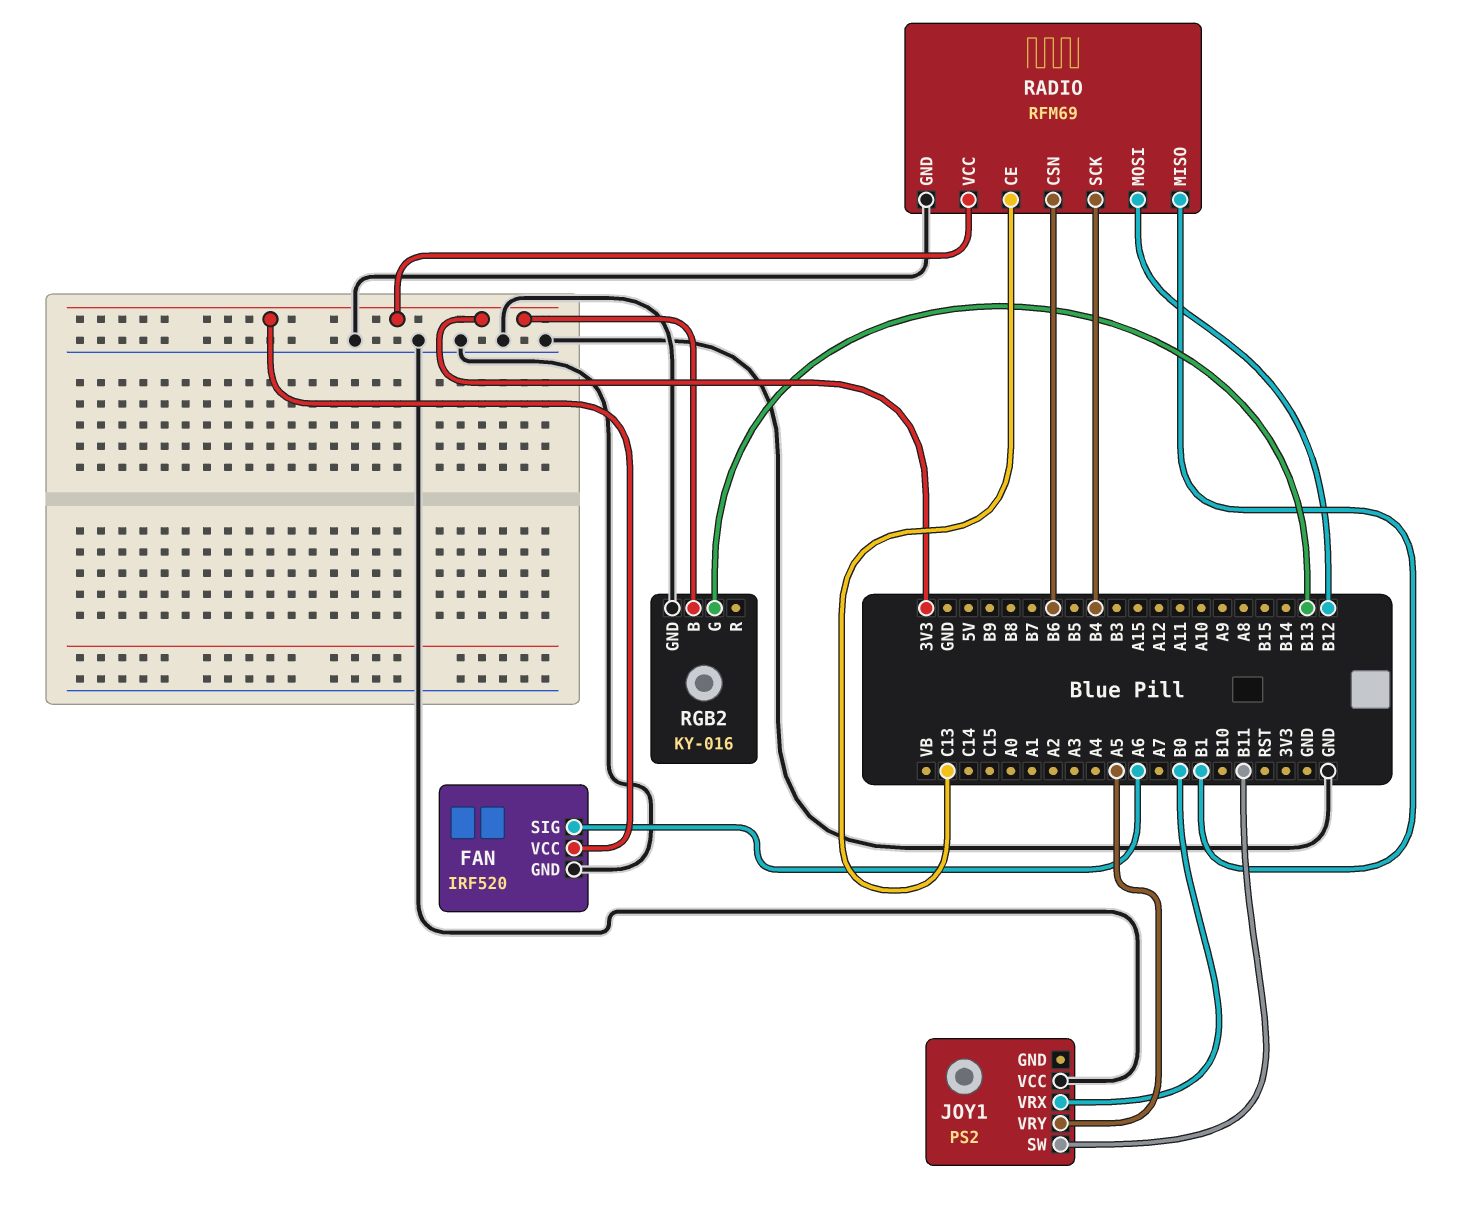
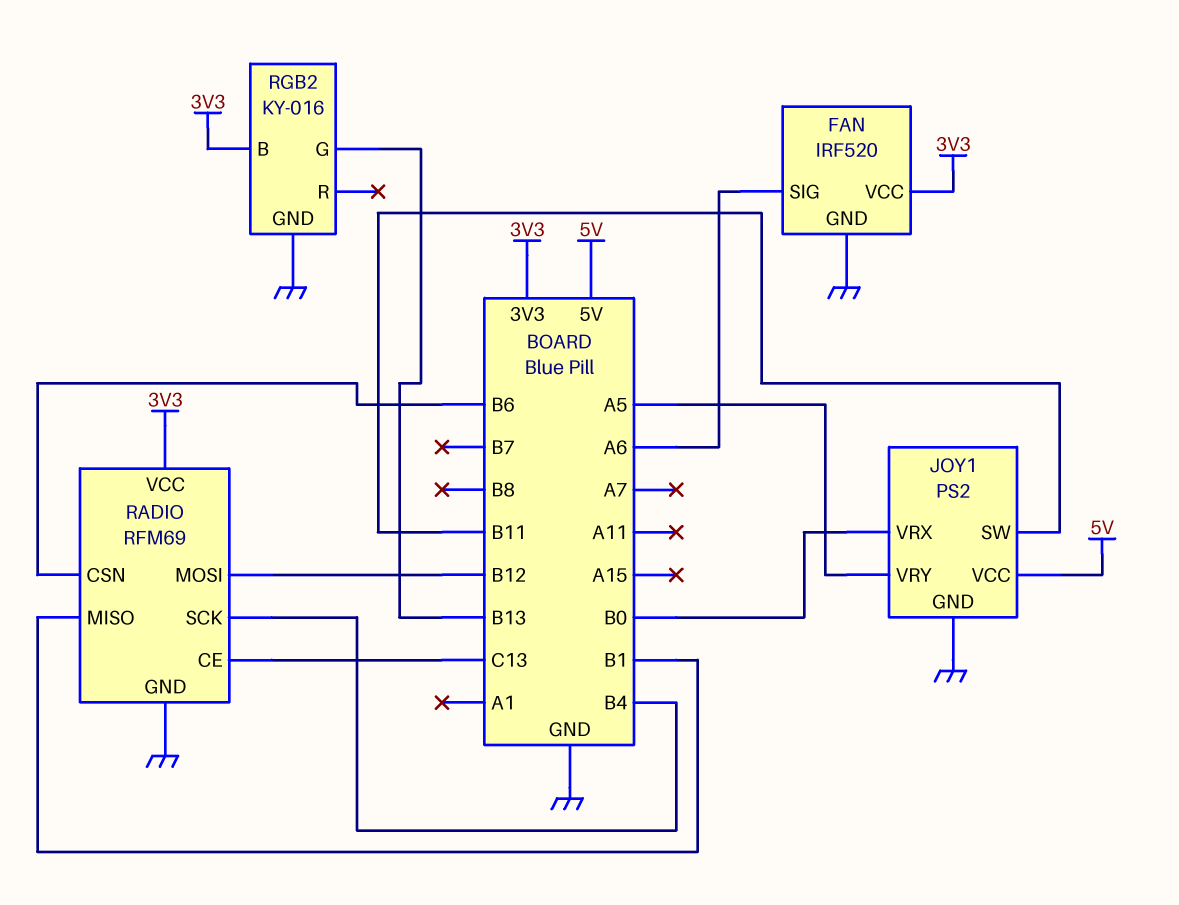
JOY1 pin GND: none -> GND
JOY1 pin VCC: GND -> 5V

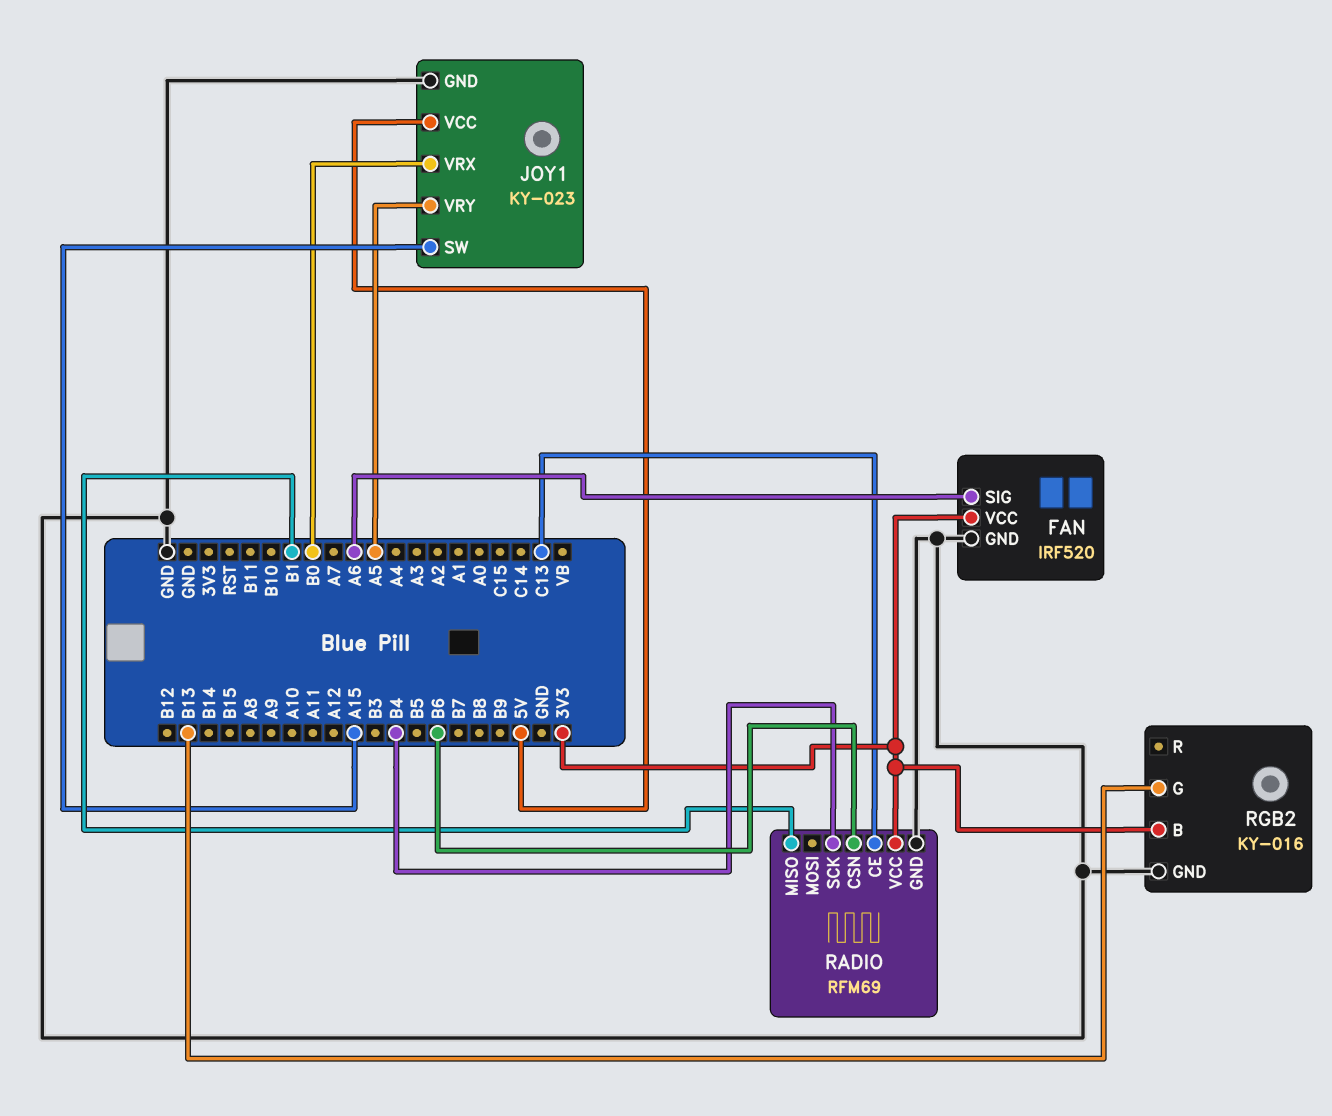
JOY1: PS2 -> KY-023
JOY1 pin SW: B11 -> A15
RADIO pin MOSI: B12 -> none

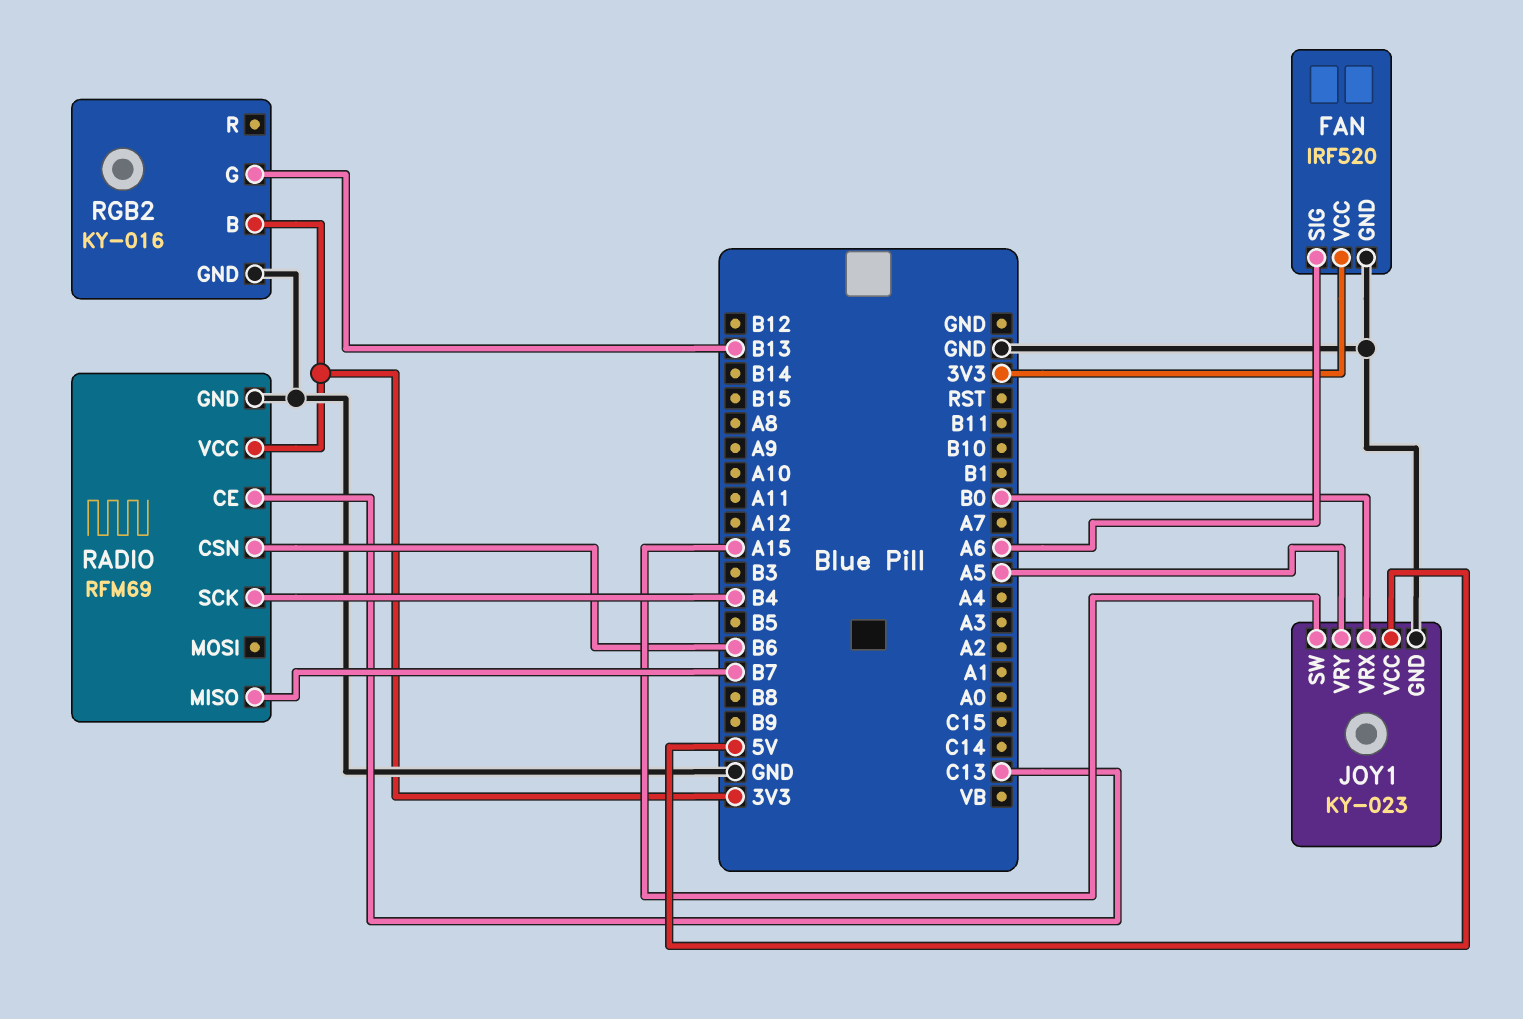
RADIO pin MISO: B1 -> B7

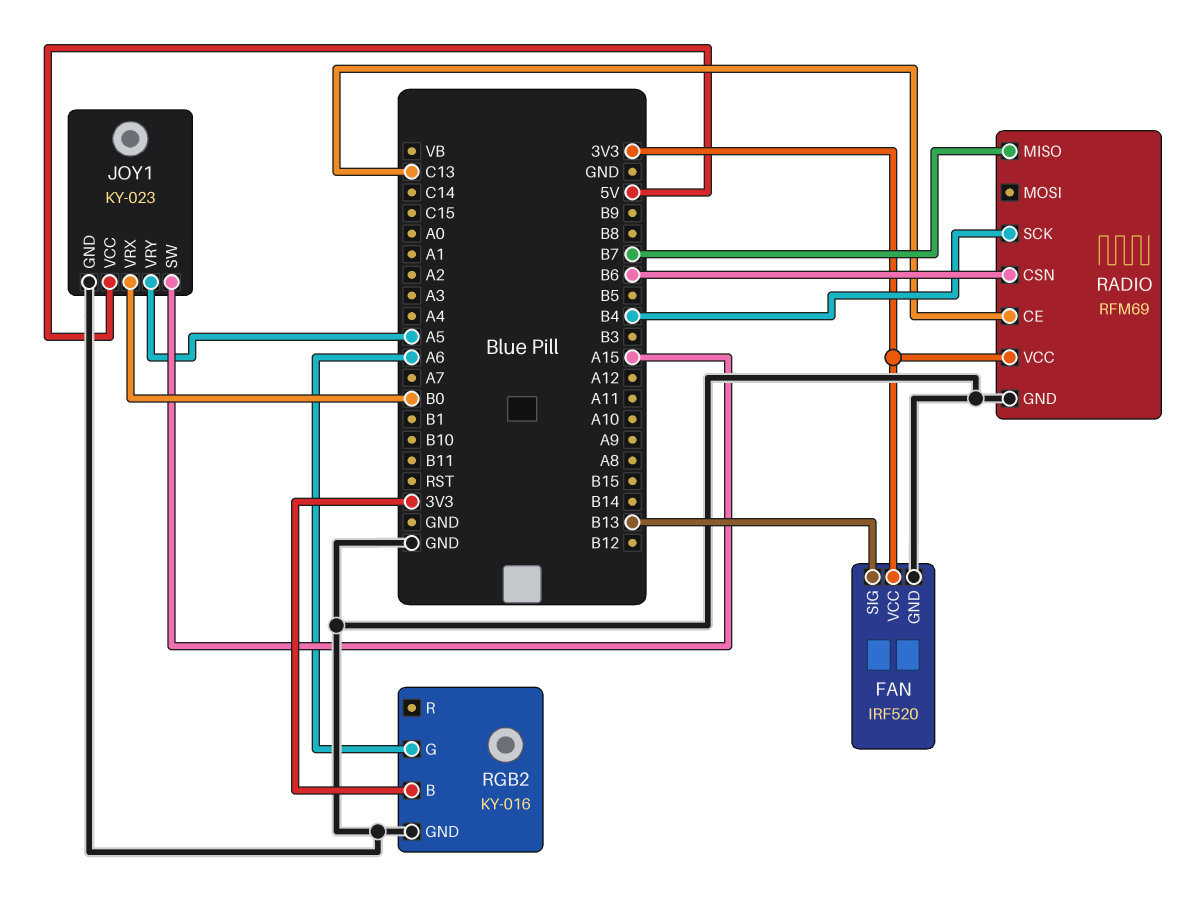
FAN pin SIG: A6 -> B13
RGB2 pin G: B13 -> A6

